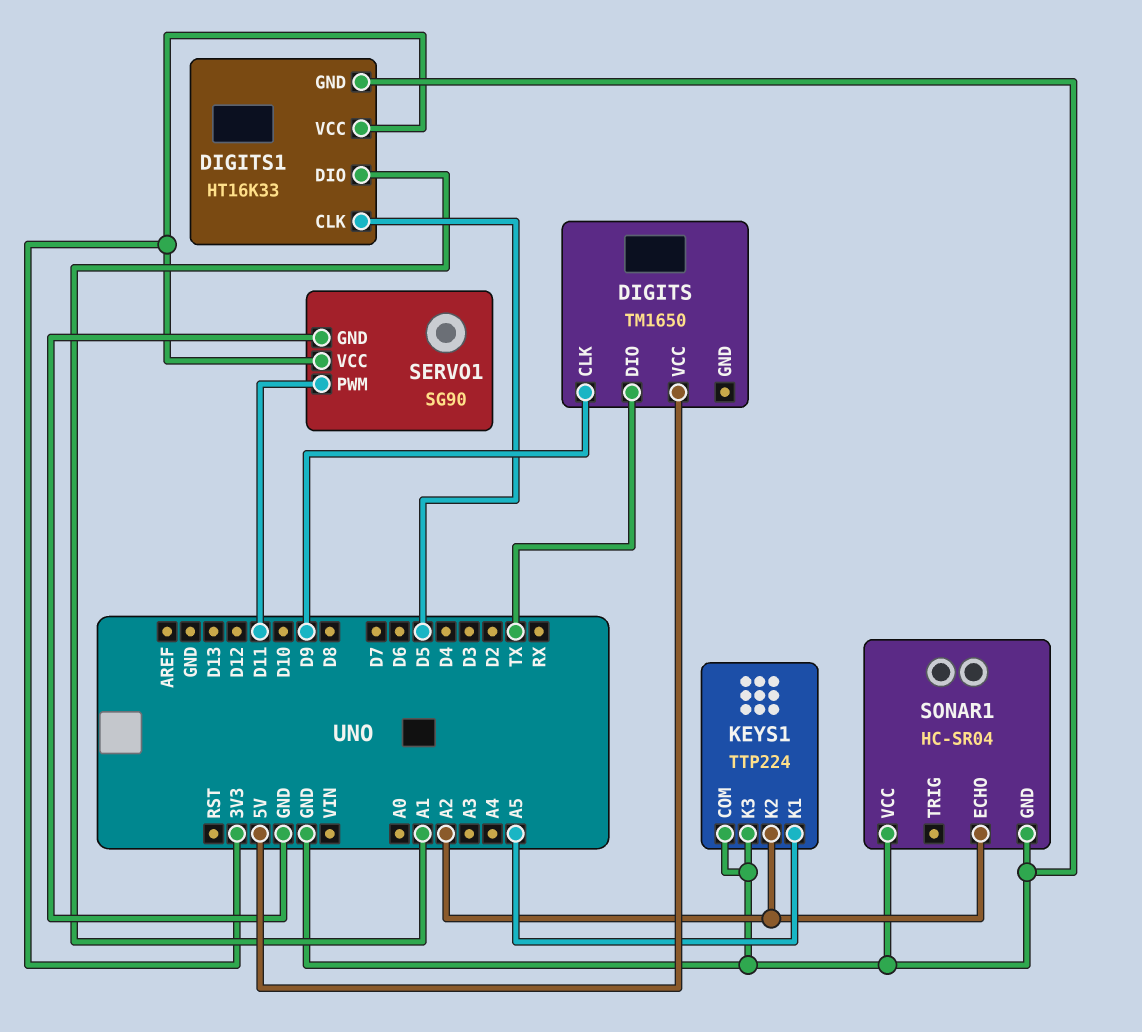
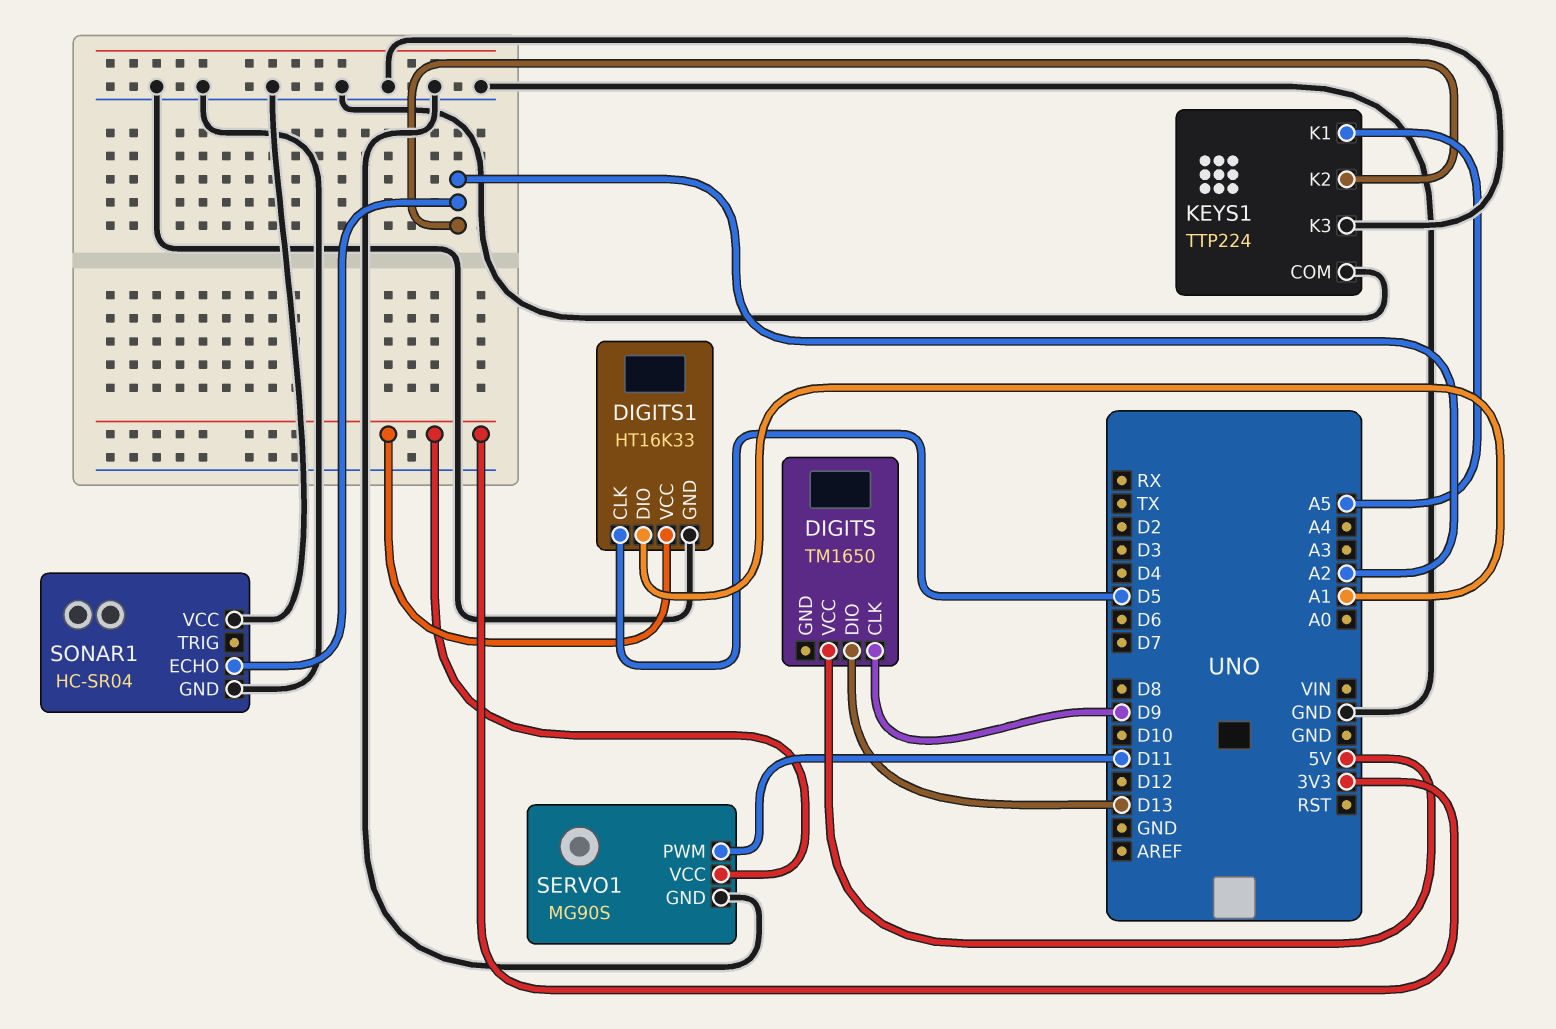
DIGITS pin DIO: TX -> D13
SERVO1: SG90 -> MG90S

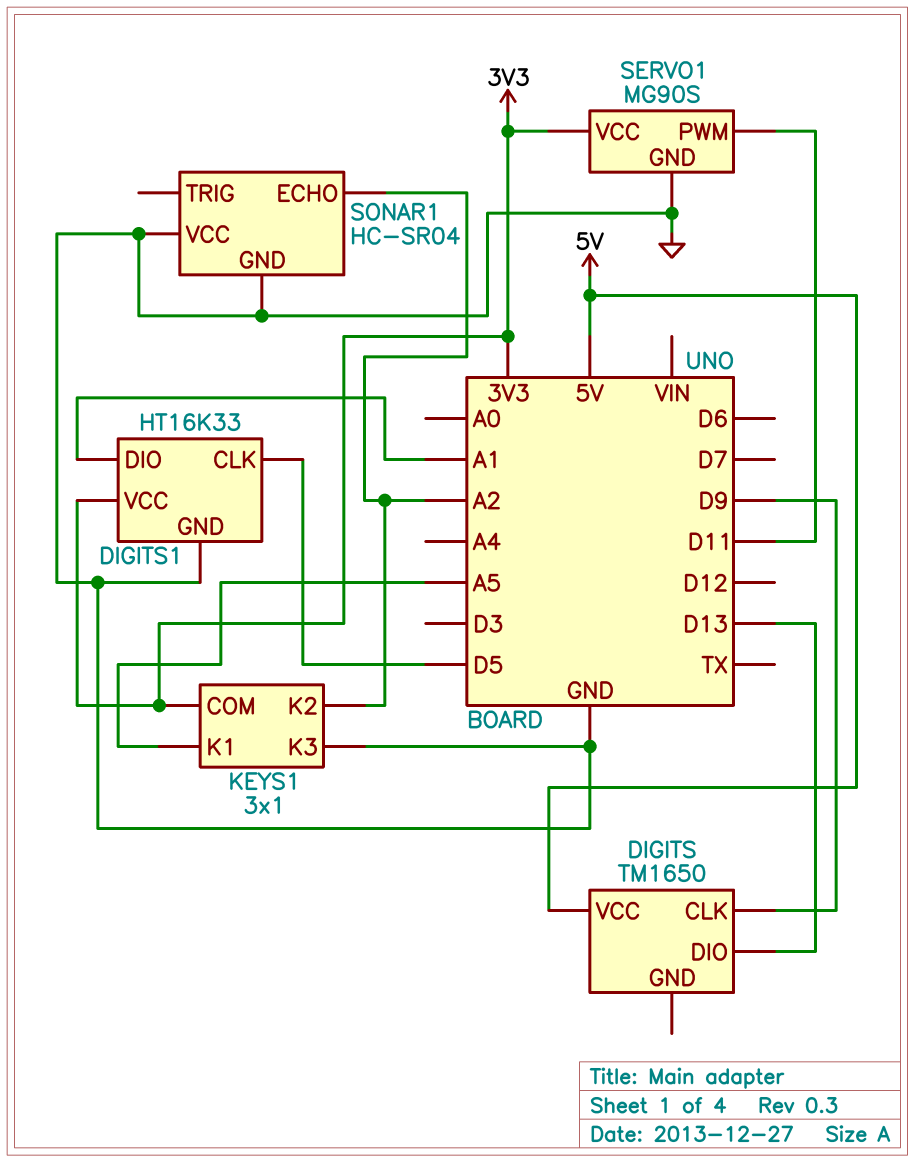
KEYS1: TTP224 -> 3x1
KEYS1 pin COM: GND -> 3V3

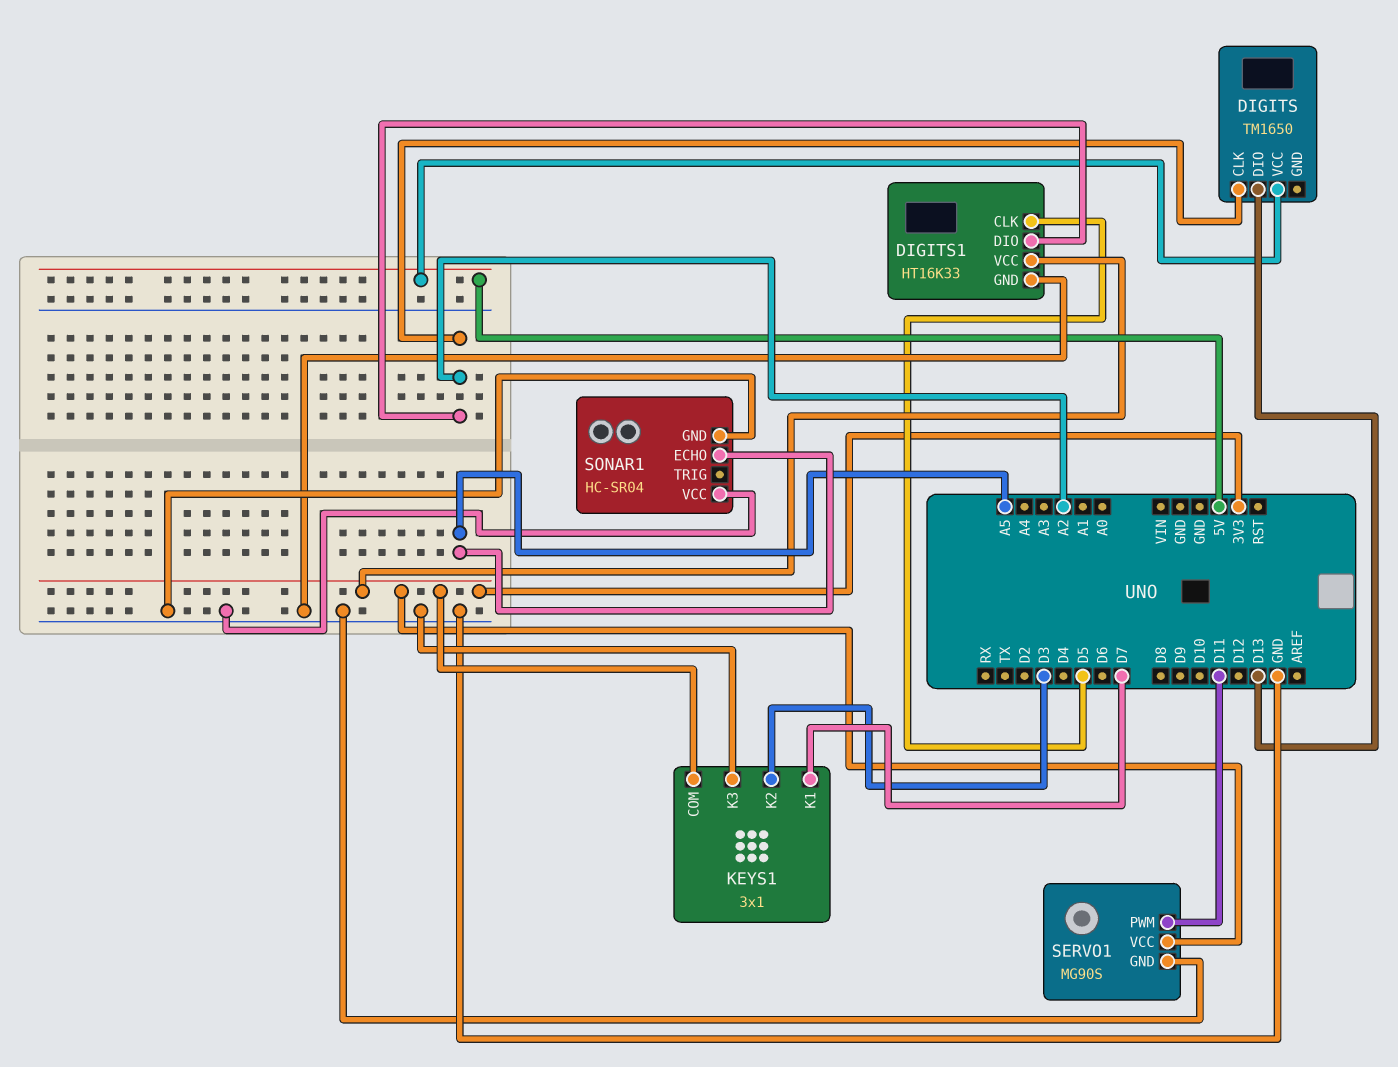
DIGITS pin CLK: D9 -> A2
DIGITS1 pin DIO: A1 -> A2
KEYS1 pin K1: A5 -> D7
KEYS1 pin K2: A2 -> D3
SONAR1 pin ECHO: A2 -> A5

